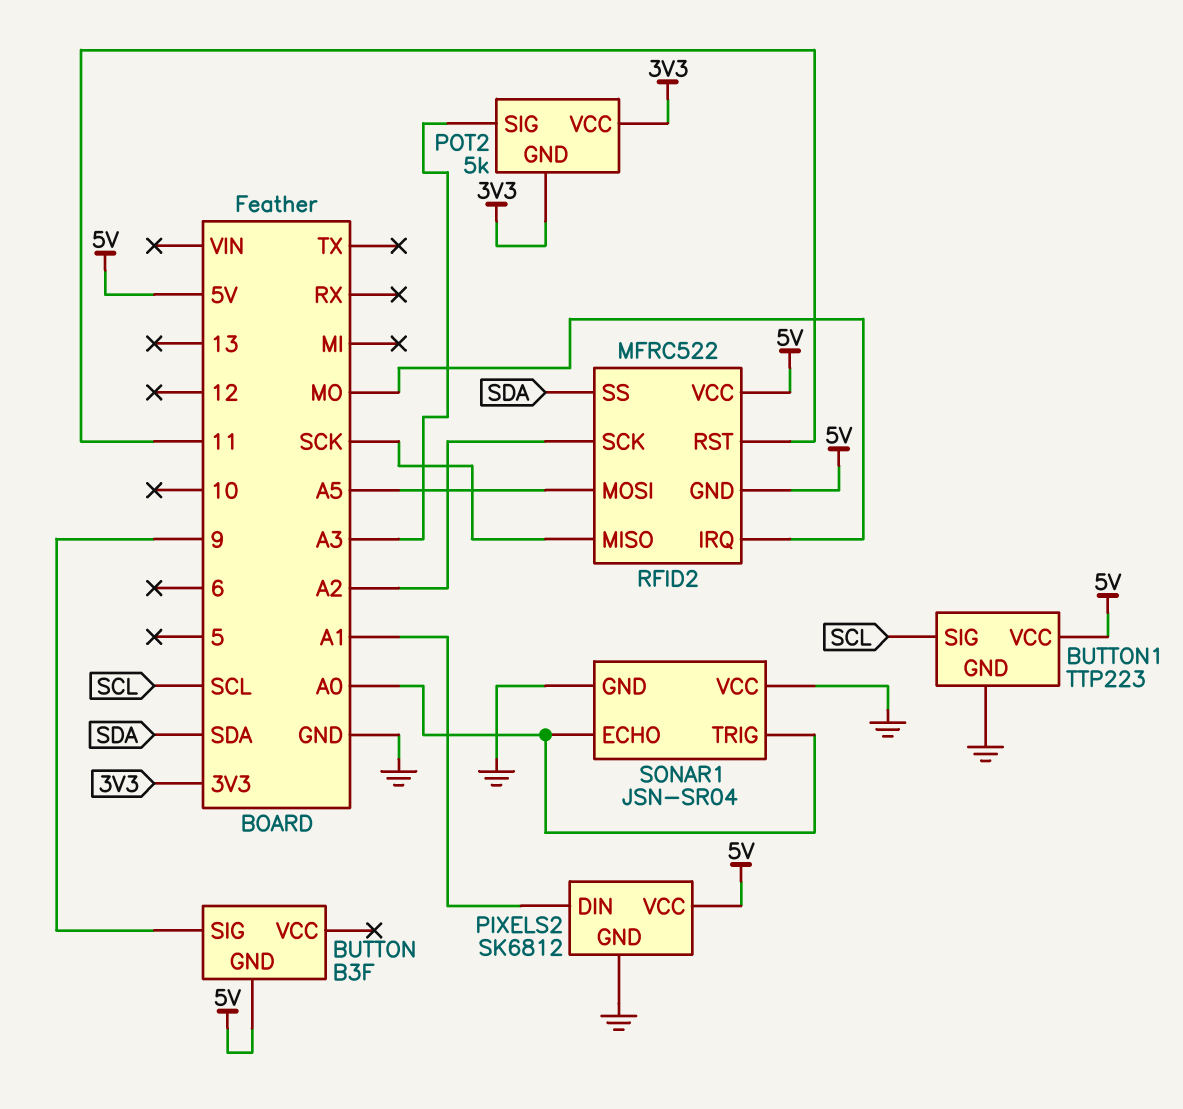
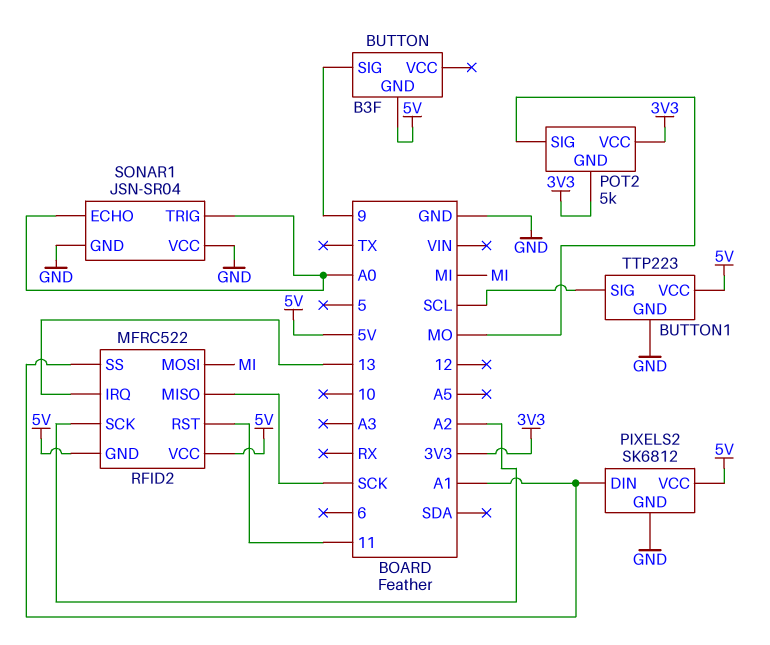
POT2 pin SIG: A3 -> MO
RFID2 pin IRQ: MO -> 13
RFID2 pin MOSI: A5 -> MI
RFID2 pin SS: SDA -> A1

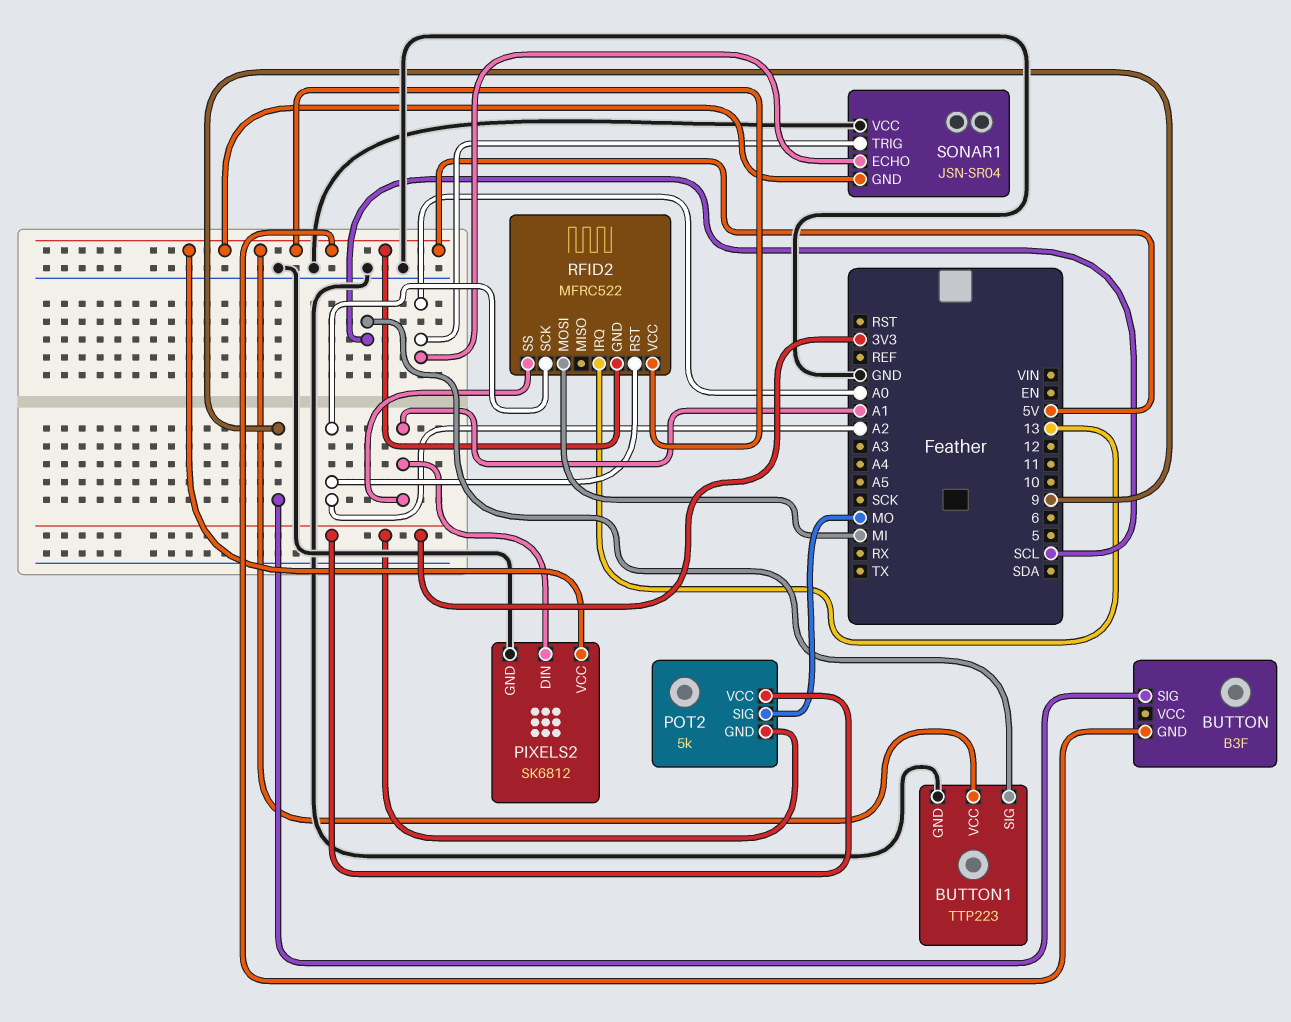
RFID2 pin MISO: SCK -> none
RFID2 pin RST: 11 -> A2
SONAR1 pin GND: GND -> 5V

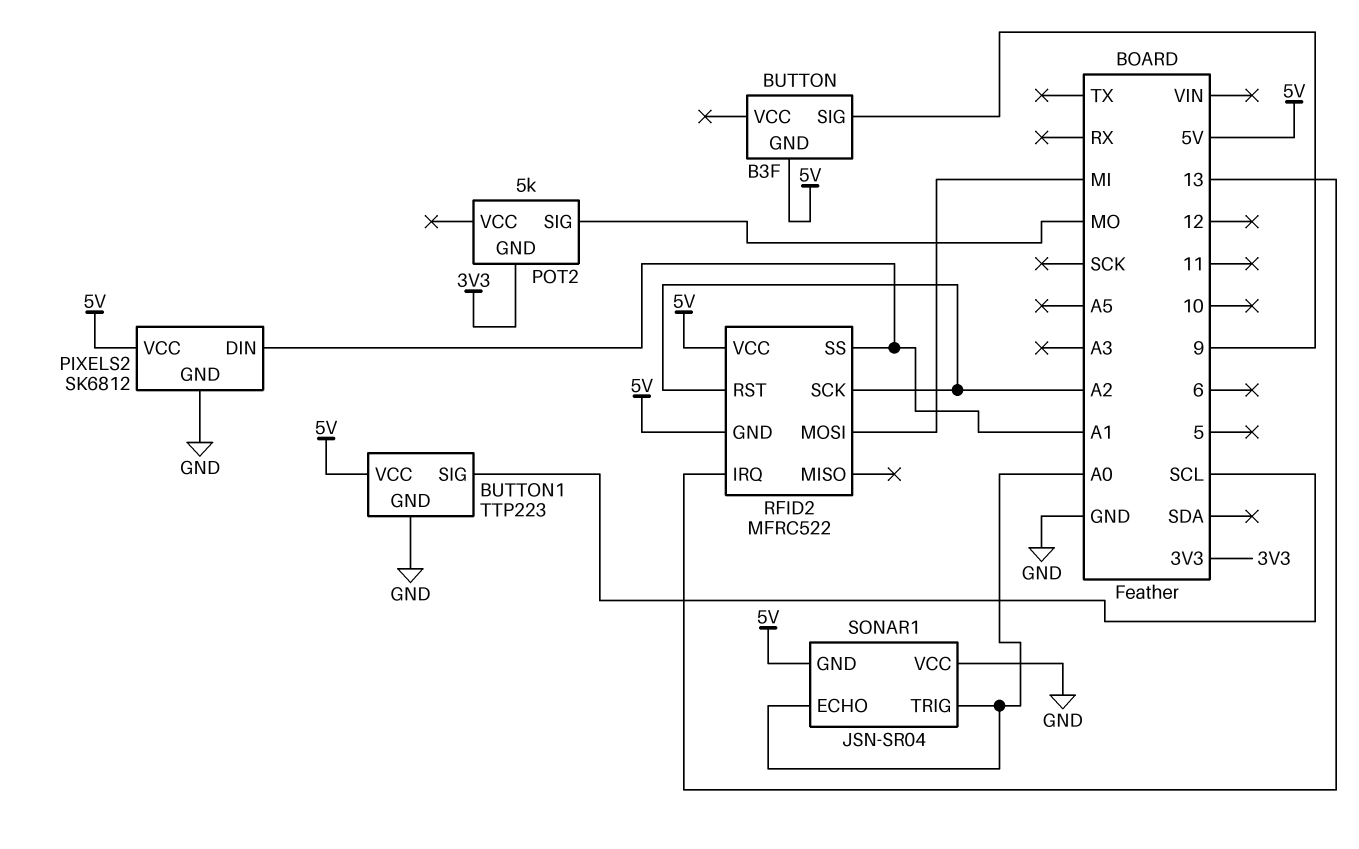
POT2 pin VCC: 3V3 -> none

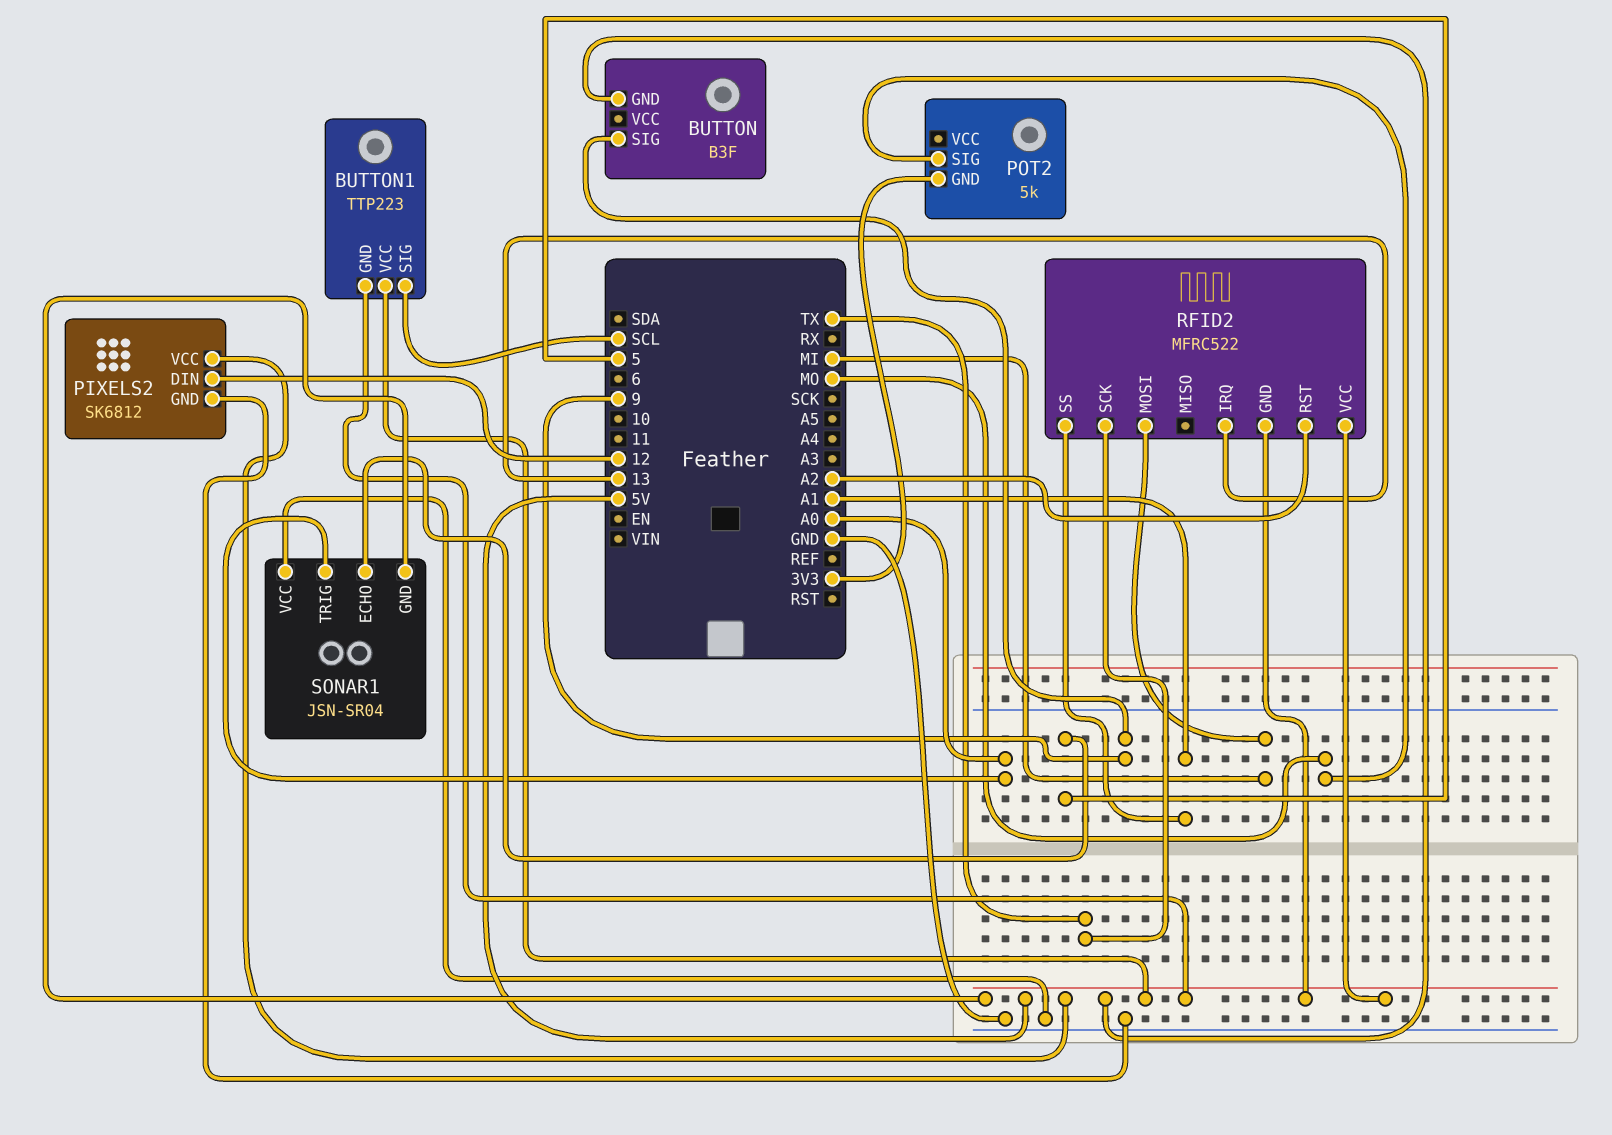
BUTTON1 pin GND: GND -> 5V
PIXELS2 pin DIN: A1 -> 12
RFID2 pin SCK: A2 -> TX
SONAR1 pin ECHO: A0 -> 5

